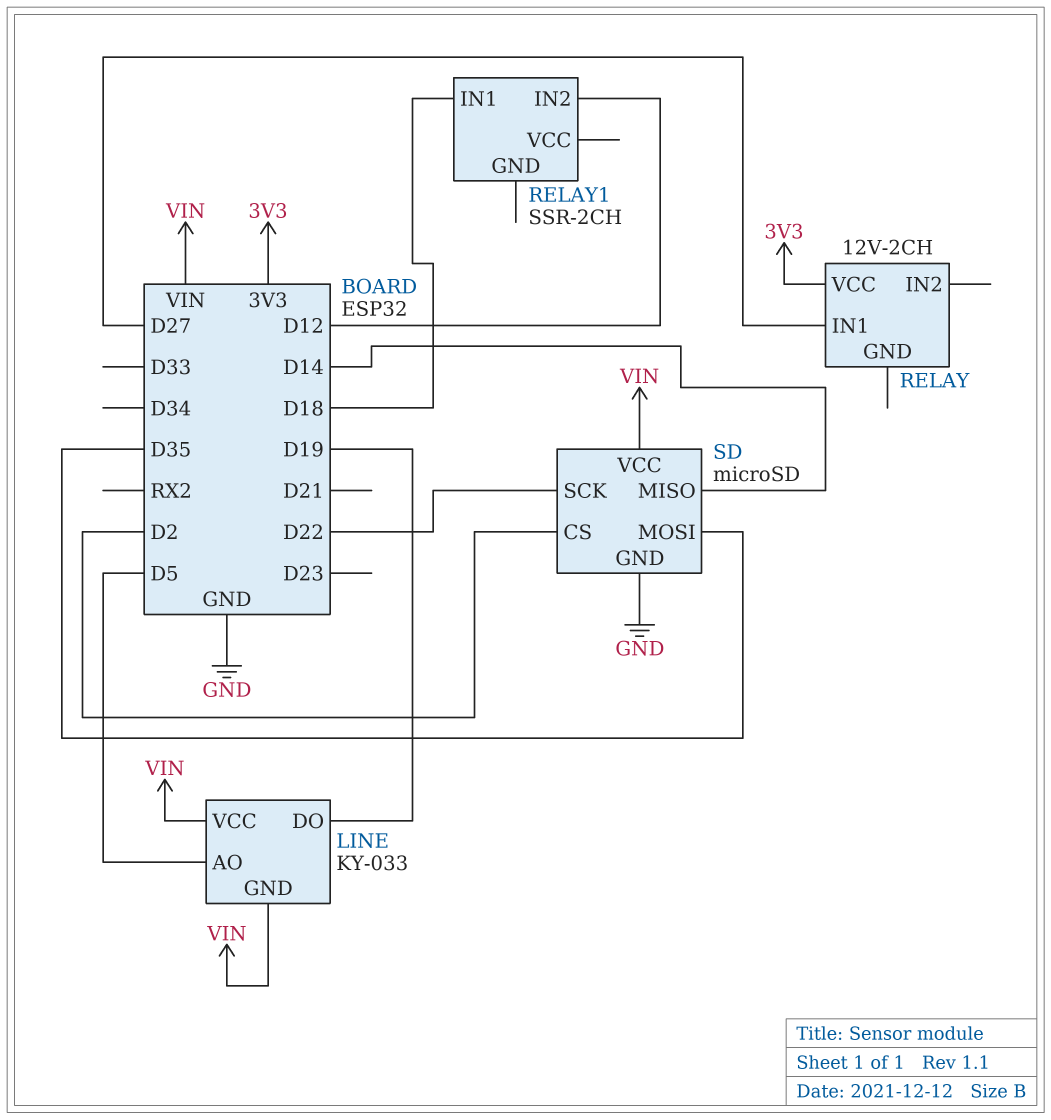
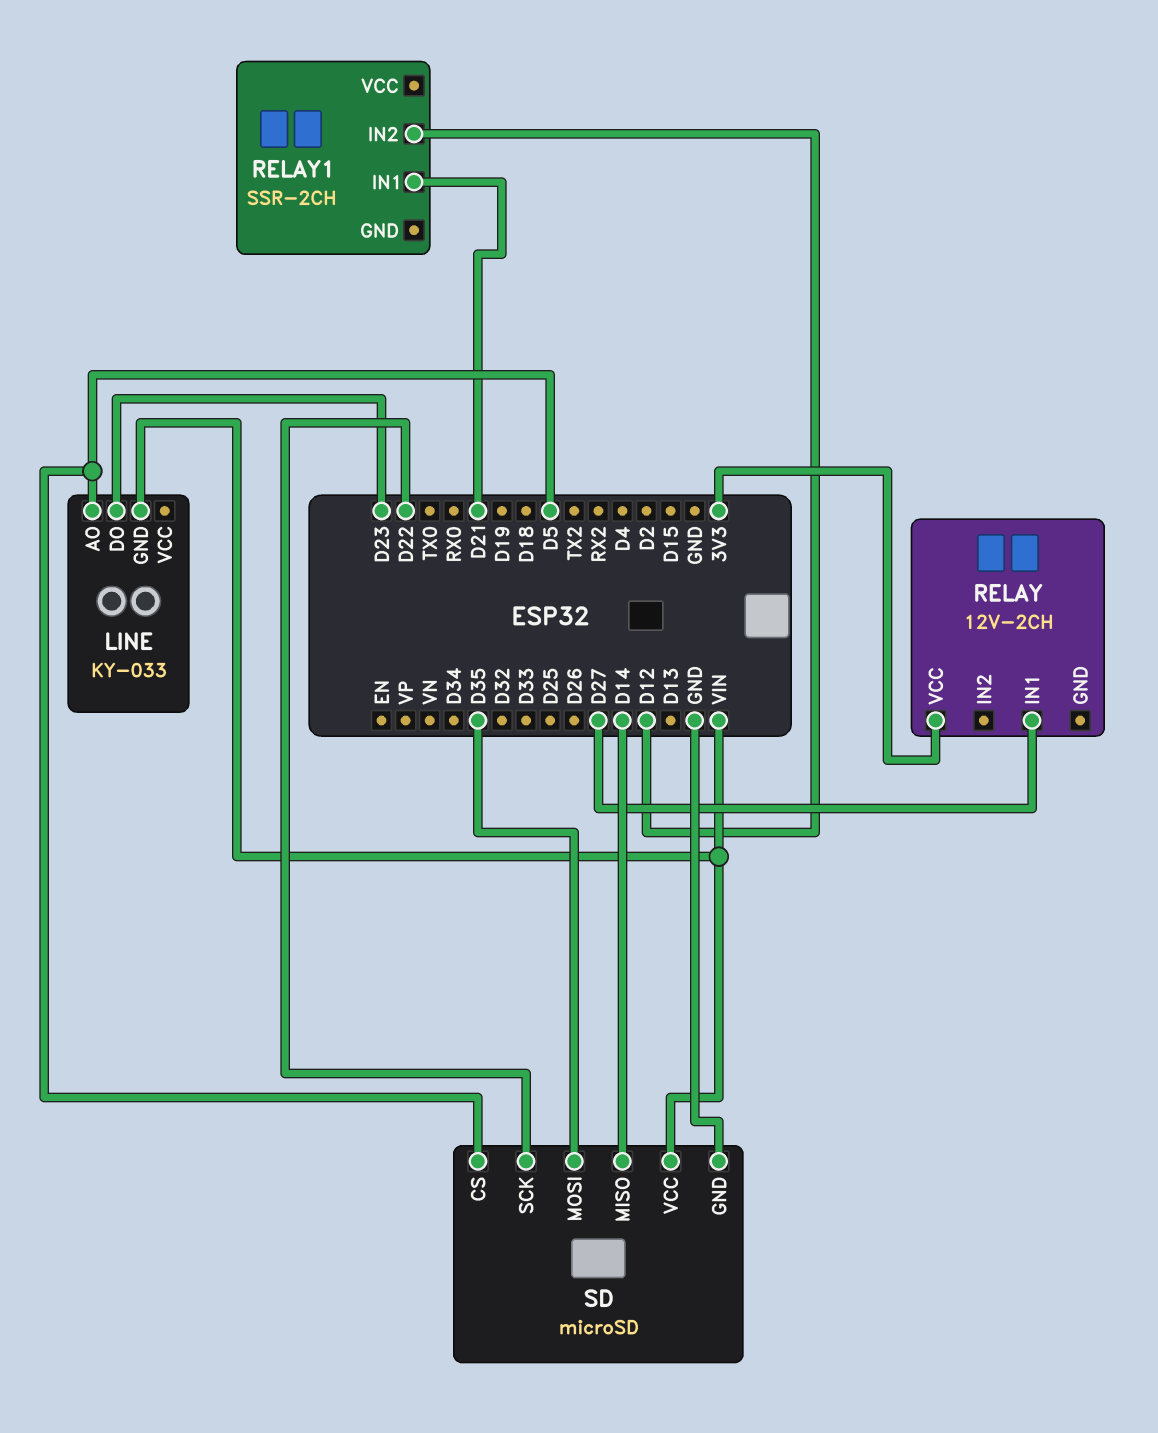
LINE pin DO: D19 -> D23
LINE pin VCC: VIN -> none
RELAY1 pin IN1: D18 -> D21
SD pin CS: D2 -> D5

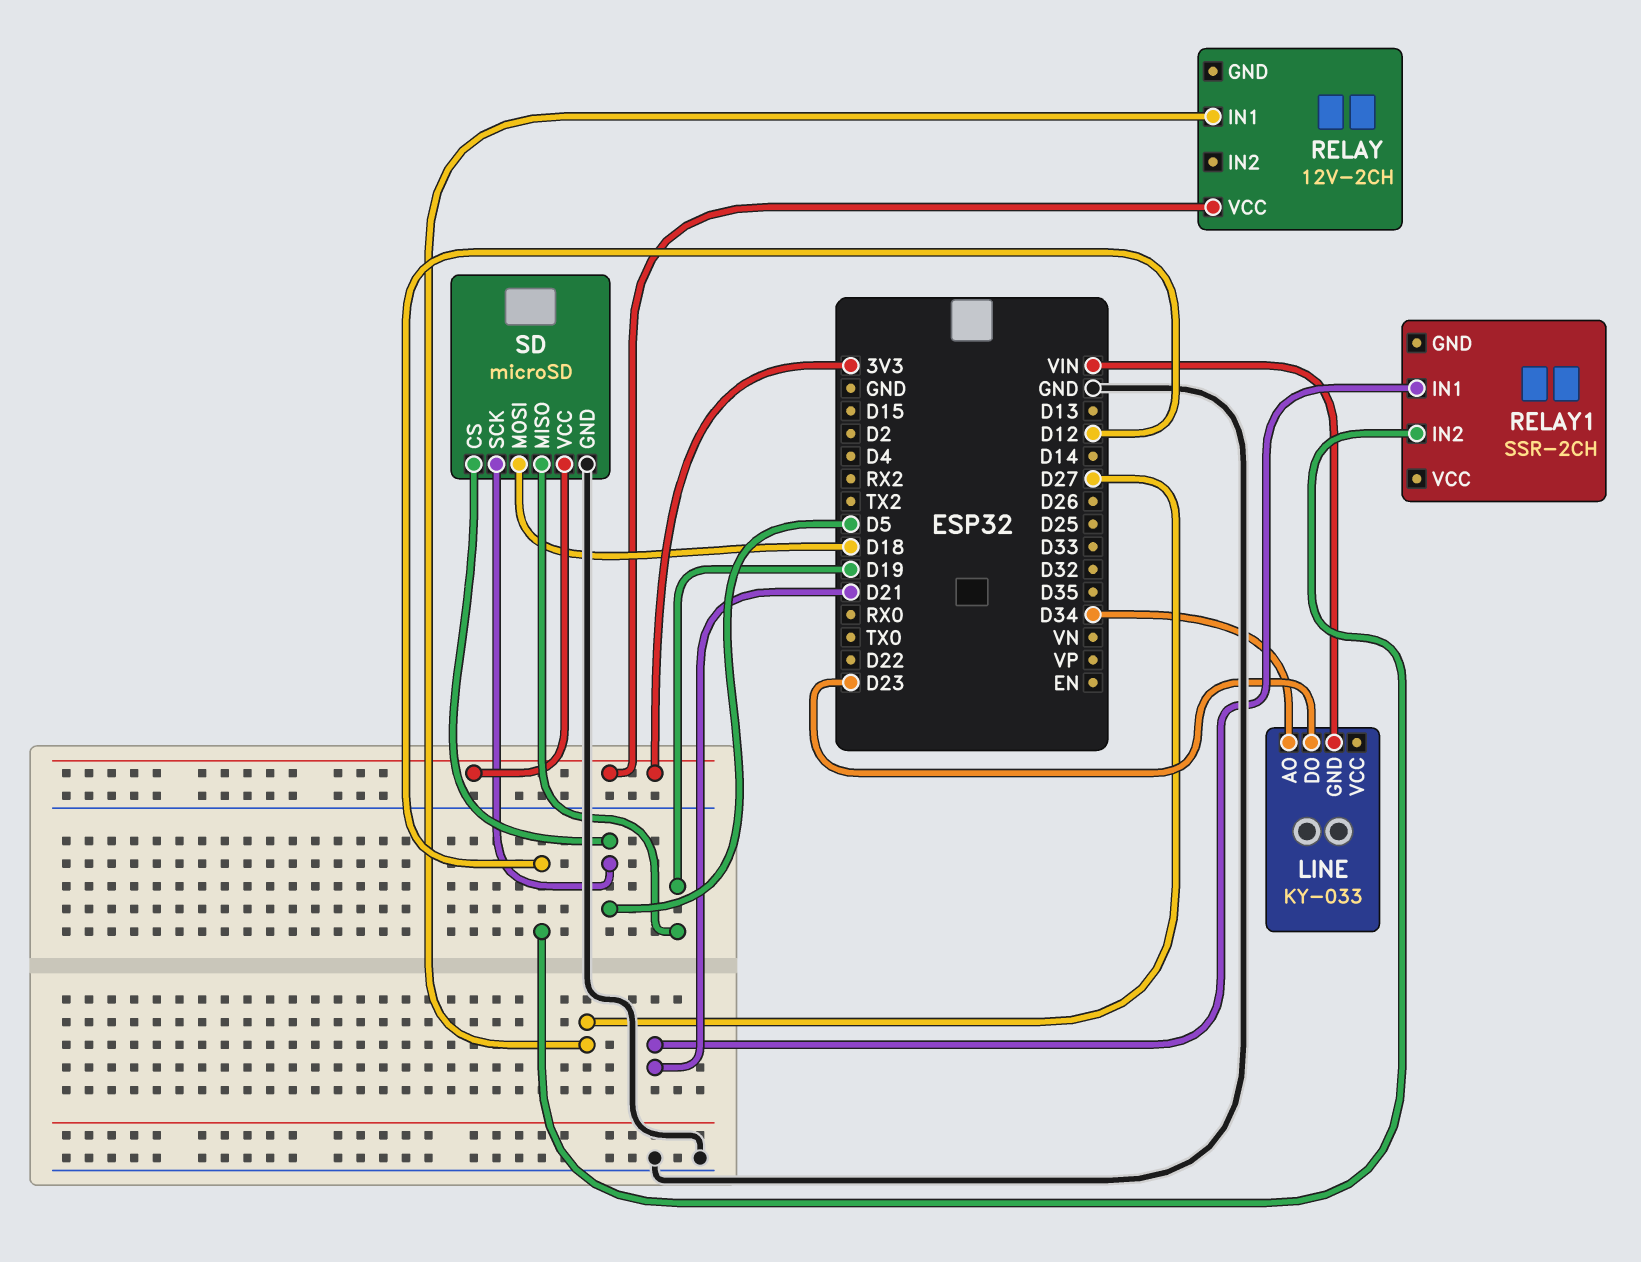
LINE pin AO: D5 -> D34
SD pin MISO: D14 -> D19
SD pin MOSI: D35 -> D18
SD pin SCK: D22 -> D5
SD pin VCC: VIN -> 3V3

